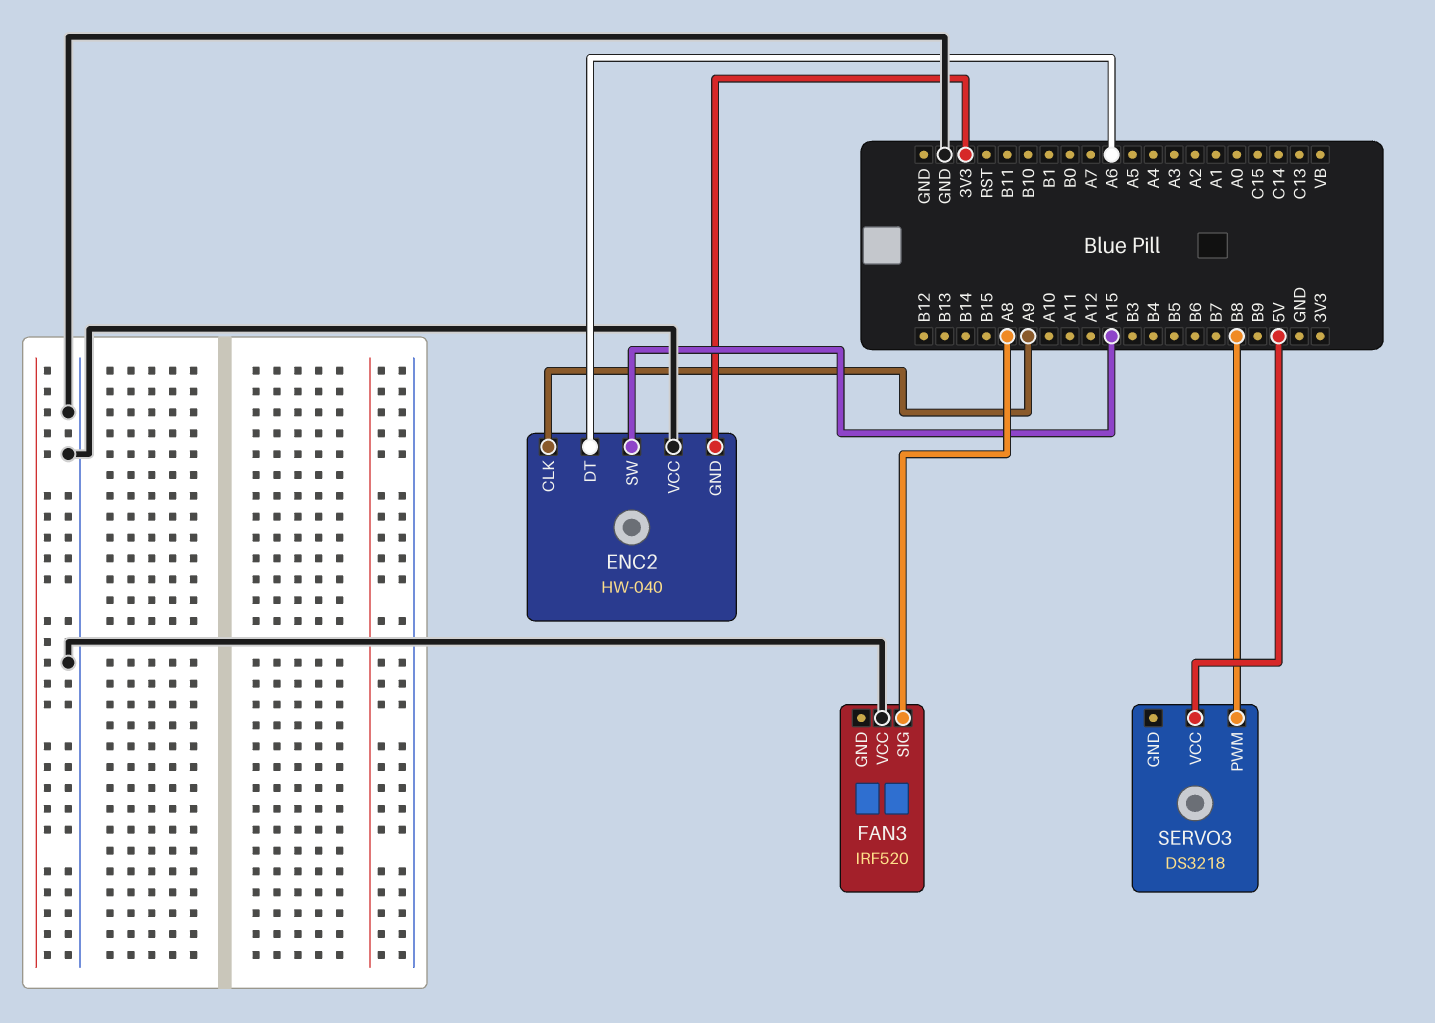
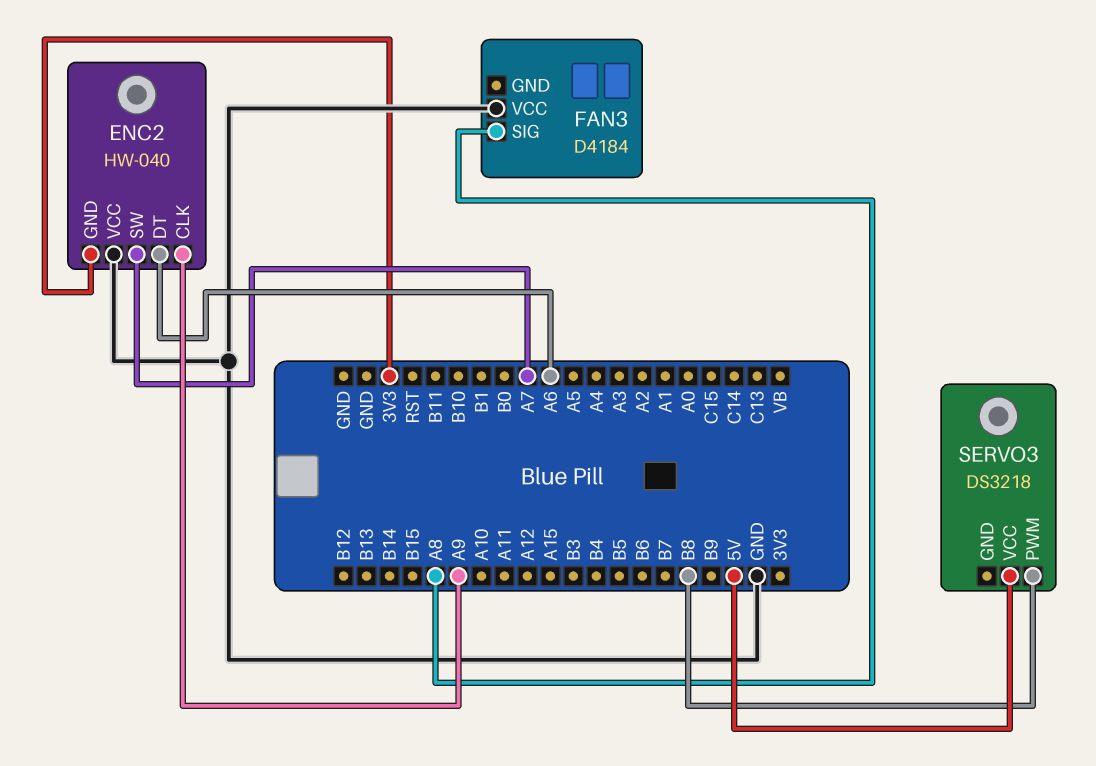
ENC2 pin SW: A15 -> A7
FAN3: IRF520 -> D4184

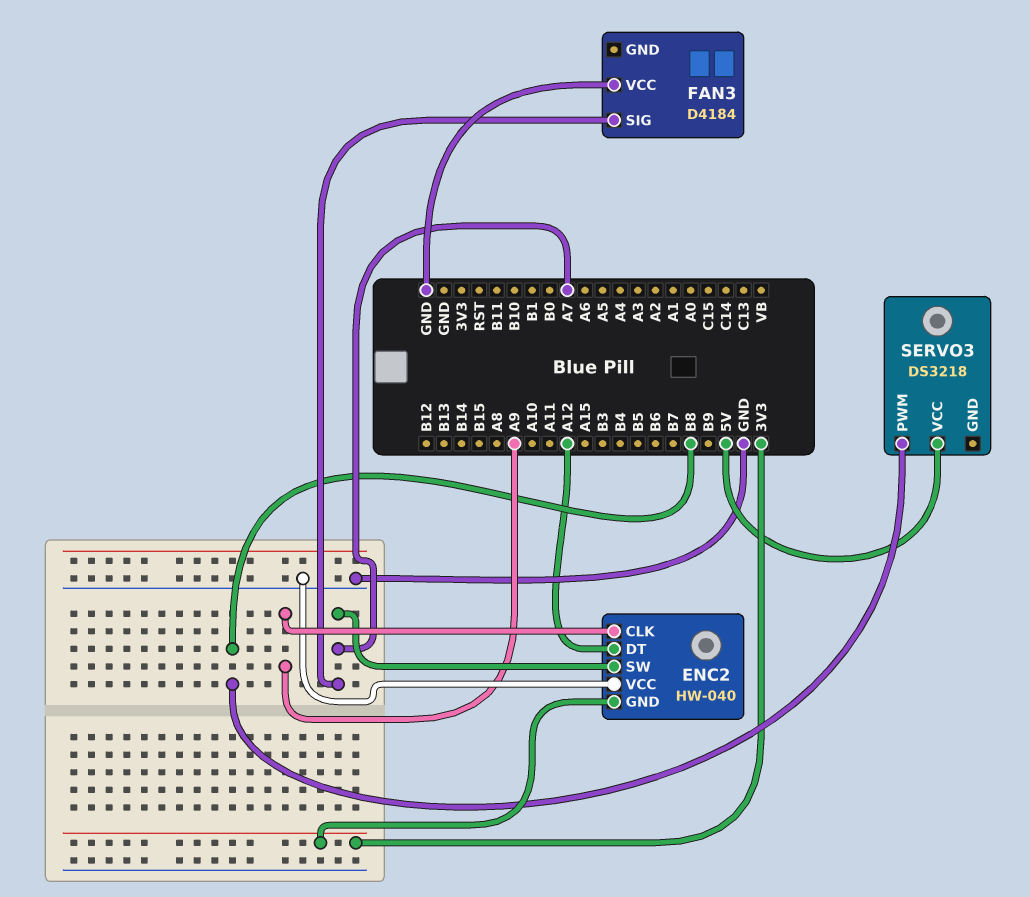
ENC2 pin DT: A6 -> A12
FAN3 pin SIG: A8 -> A7

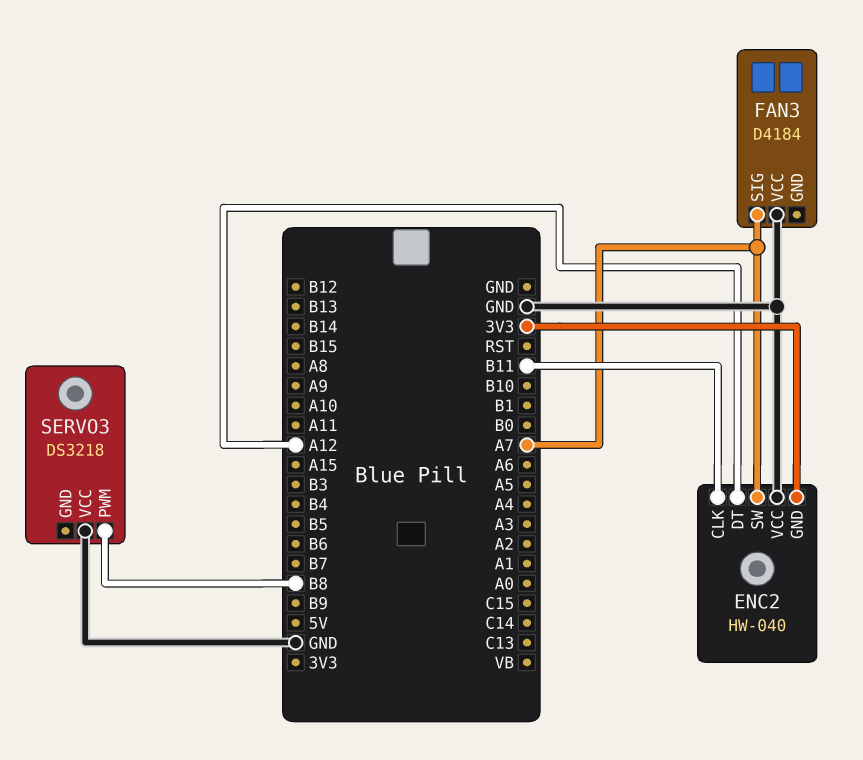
ENC2 pin CLK: A9 -> B11
SERVO3 pin VCC: 5V -> GND

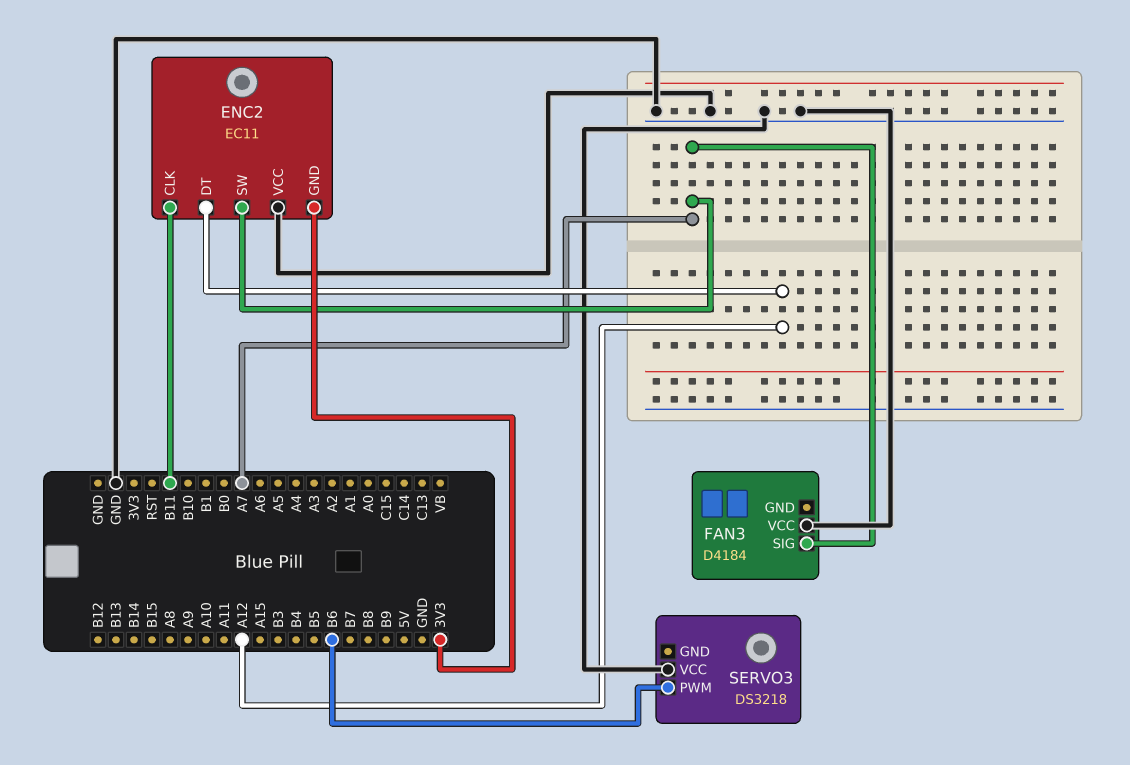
ENC2: HW-040 -> EC11
SERVO3 pin PWM: B8 -> B6

